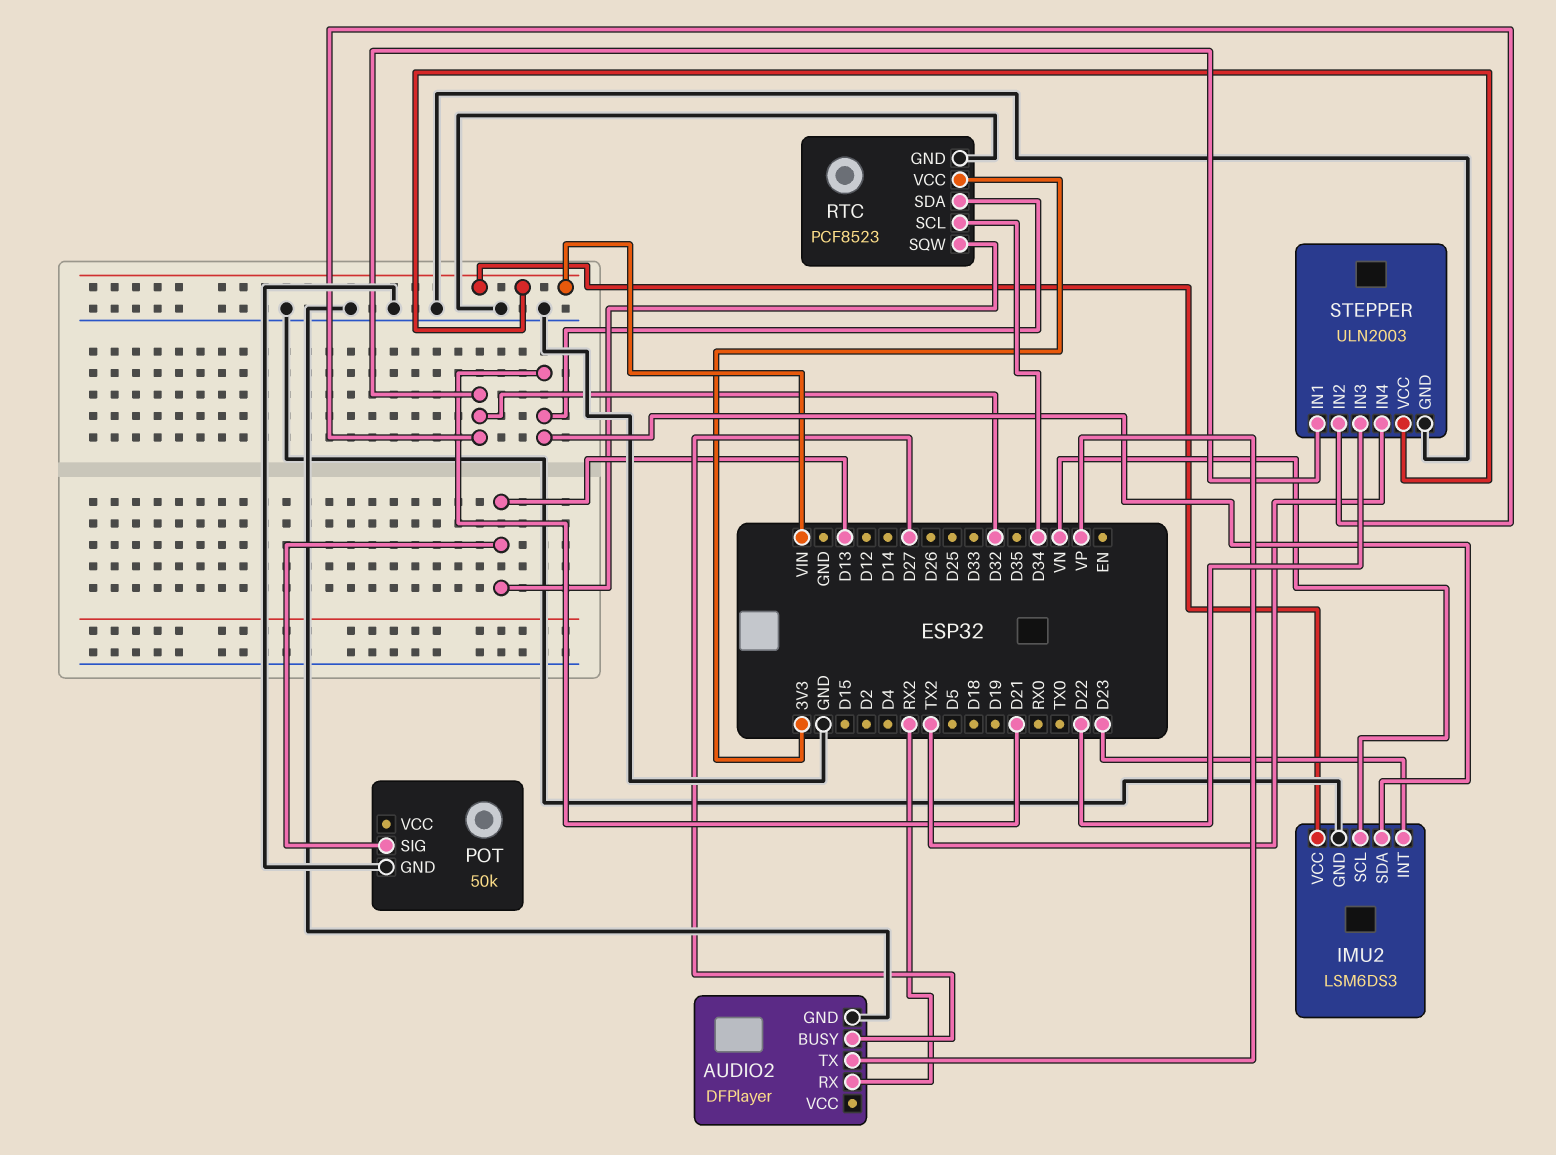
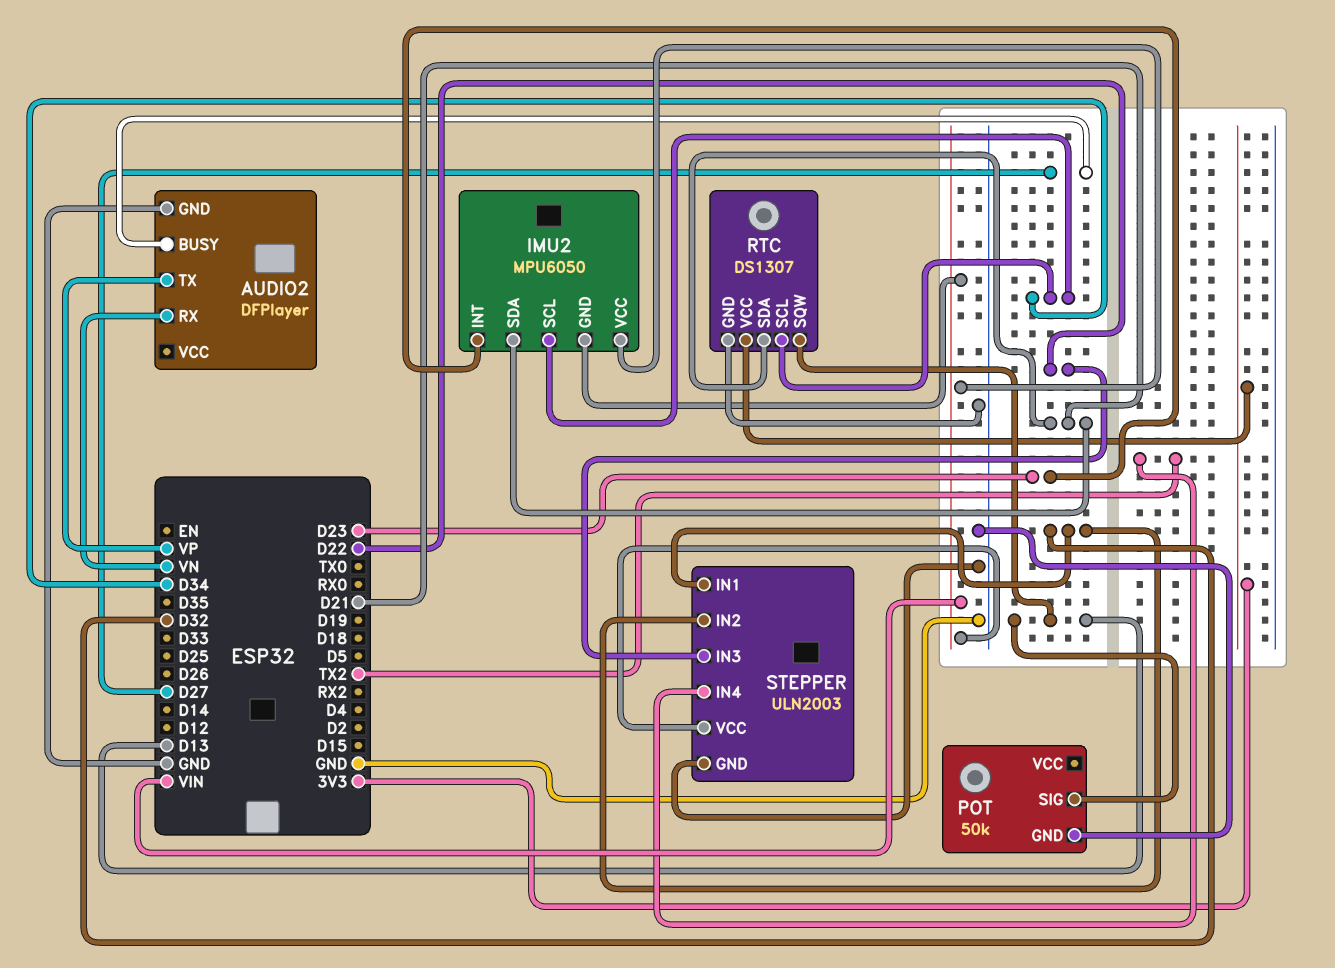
AUDIO2 pin RX: RX2 -> VN
IMU2: LSM6DS3 -> MPU6050
IMU2 pin GND: GND -> VIN
IMU2 pin SCL: VN -> D34
RTC: PCF8523 -> DS1307

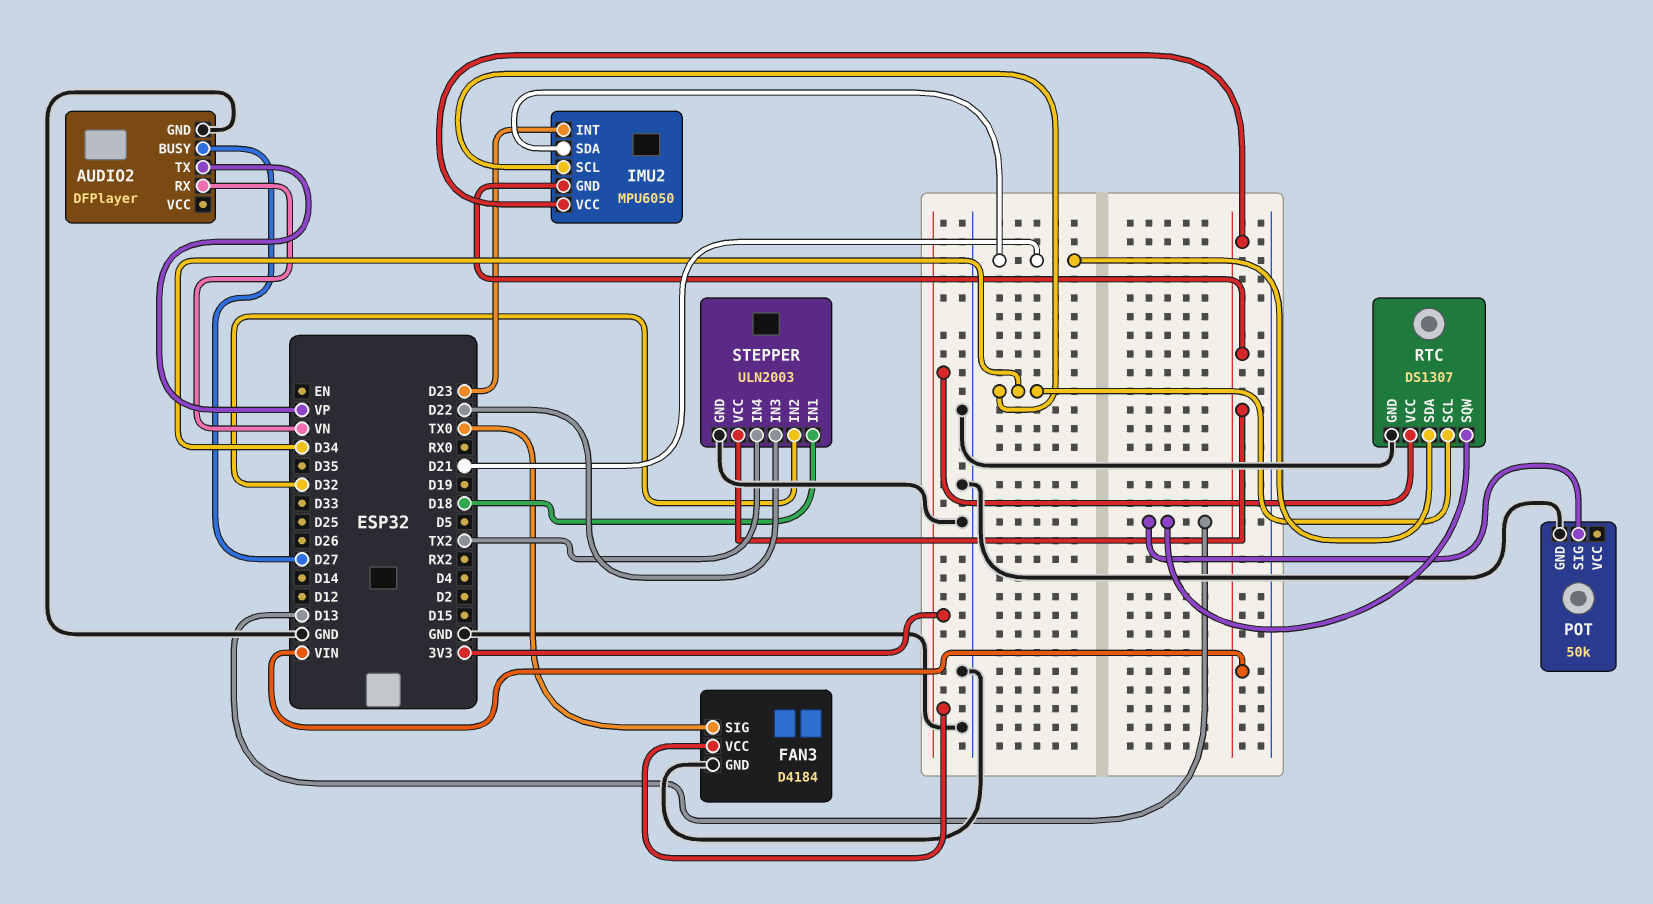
FAN3: none -> D4184
FAN3 pin GND: none -> GND
FAN3 pin SIG: none -> TX0
FAN3 pin VCC: none -> 3V3
STEPPER pin IN1: D32 -> D18

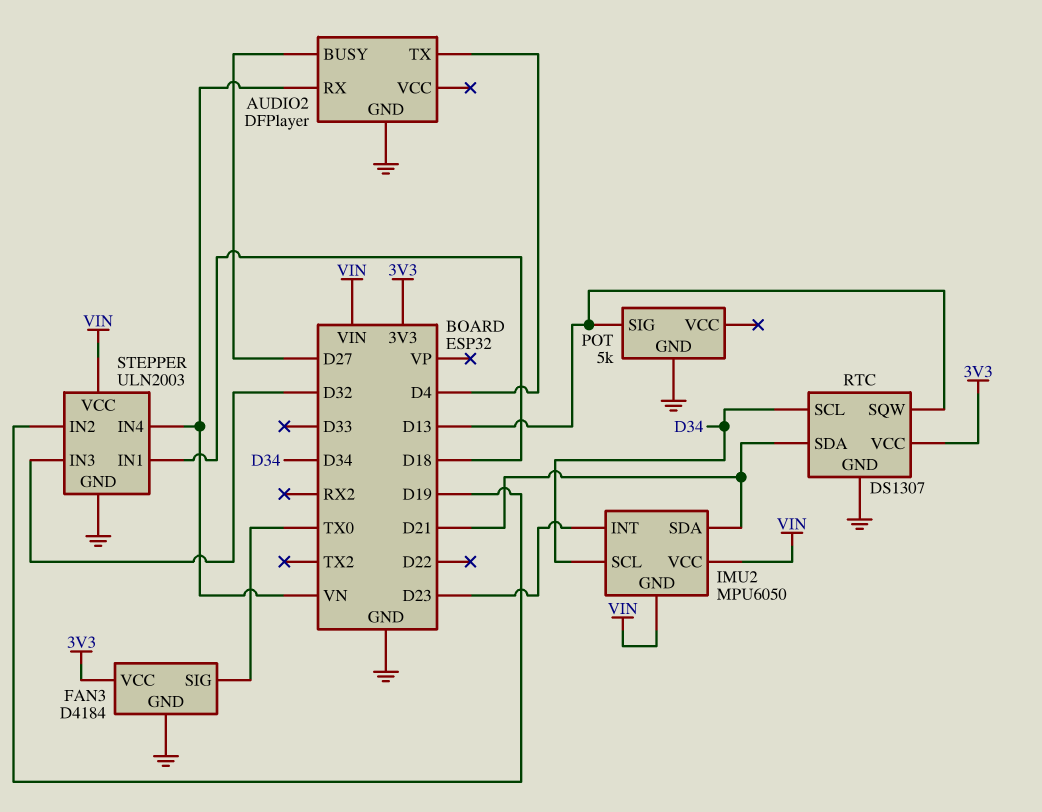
AUDIO2 pin TX: VP -> D4
POT: 50k -> 5k
STEPPER pin IN2: D32 -> D19
STEPPER pin IN3: D22 -> D32
STEPPER pin IN4: TX2 -> VN

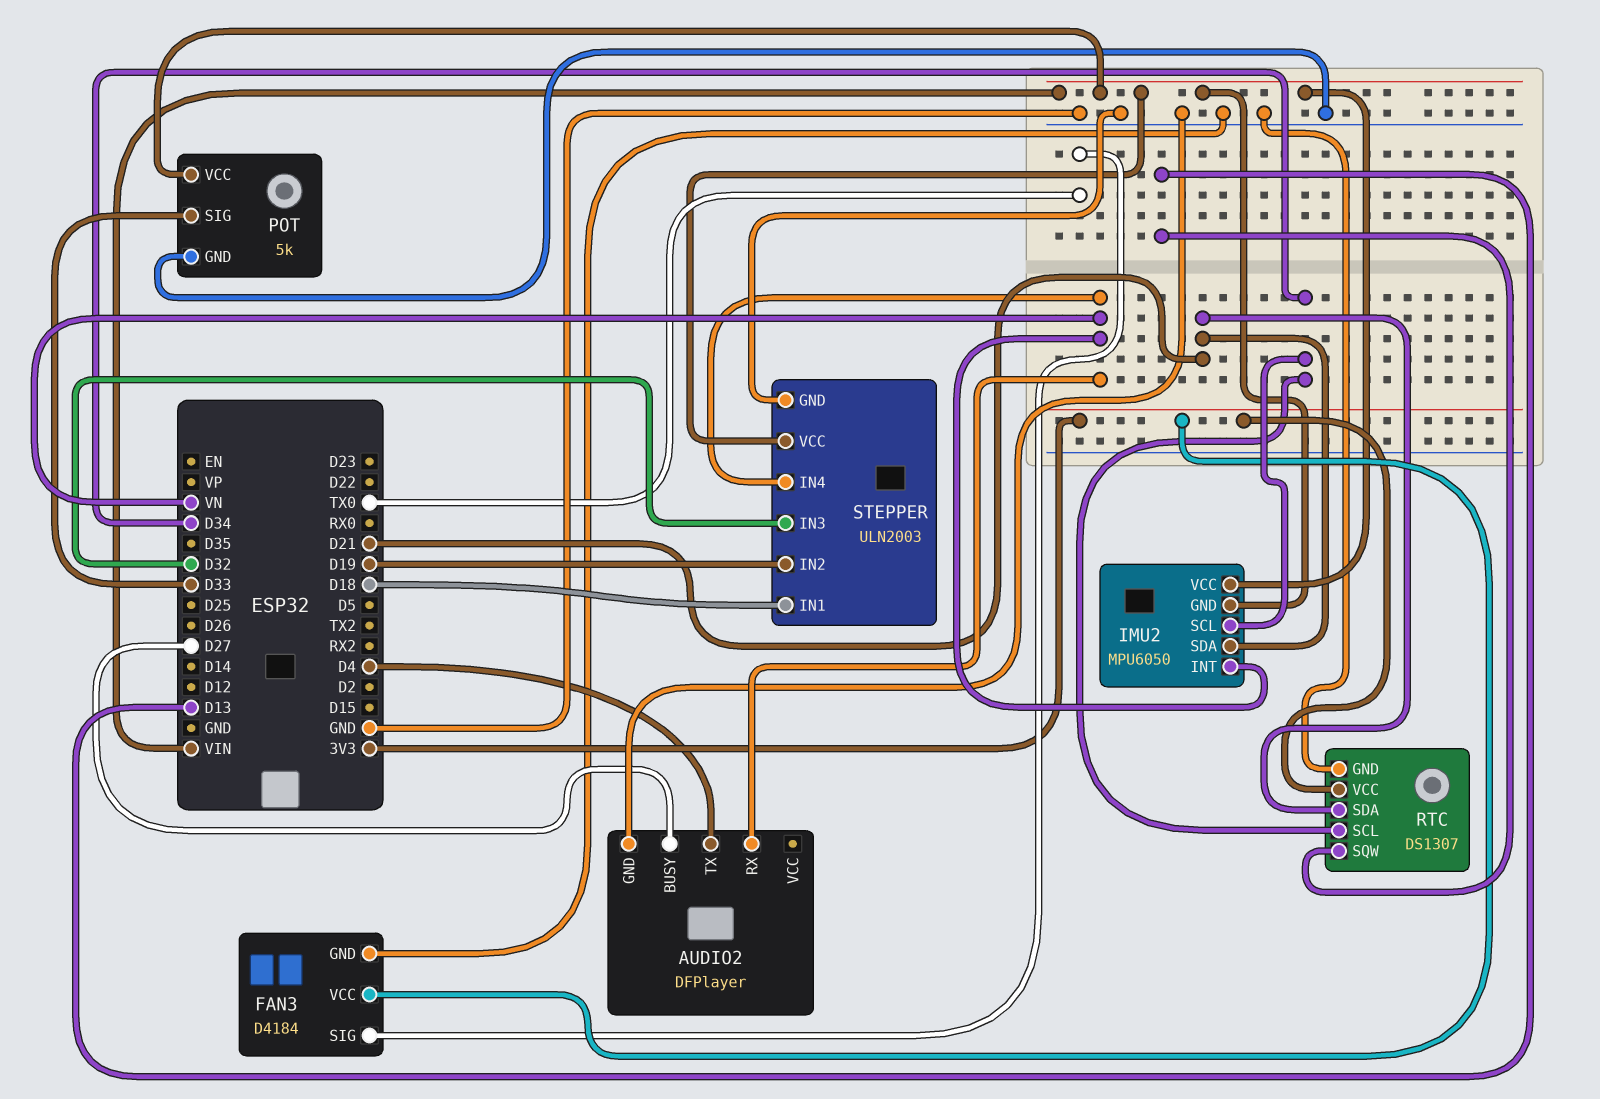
IMU2 pin INT: D23 -> VN
POT pin SIG: D13 -> D33
POT pin VCC: none -> VIN

